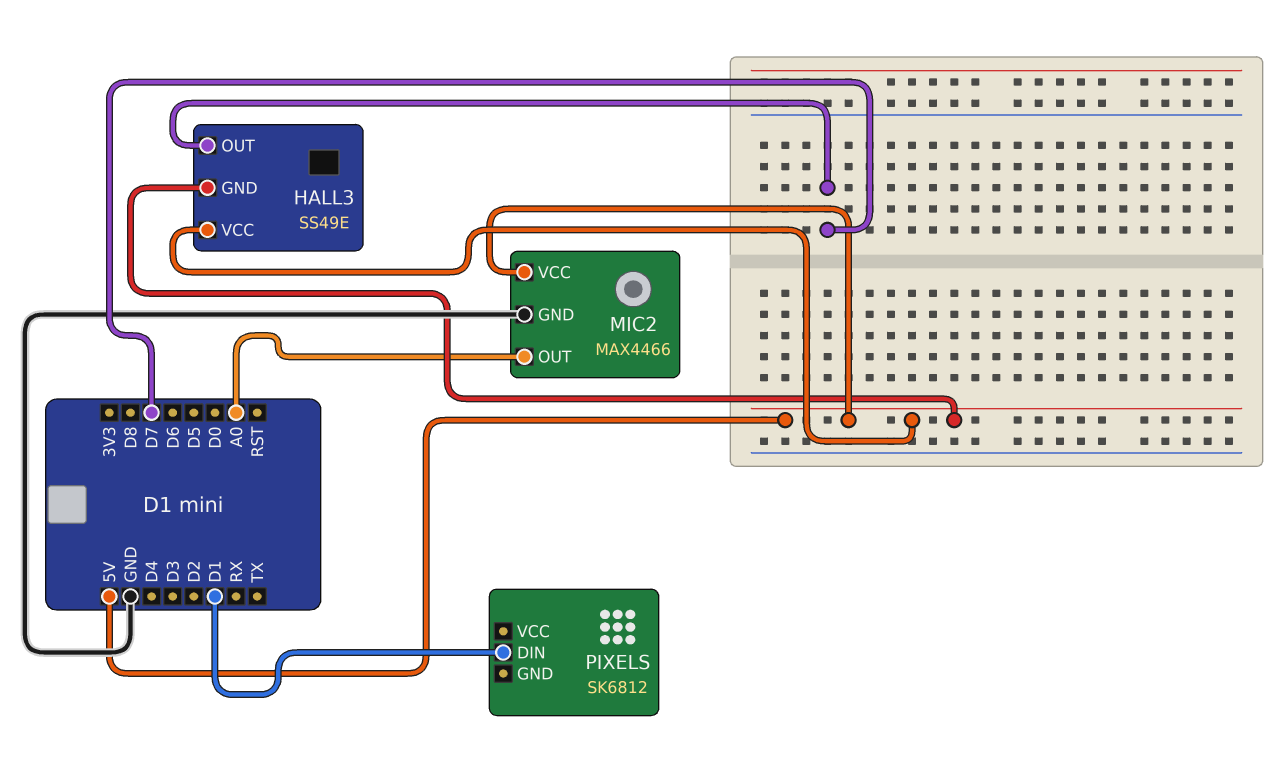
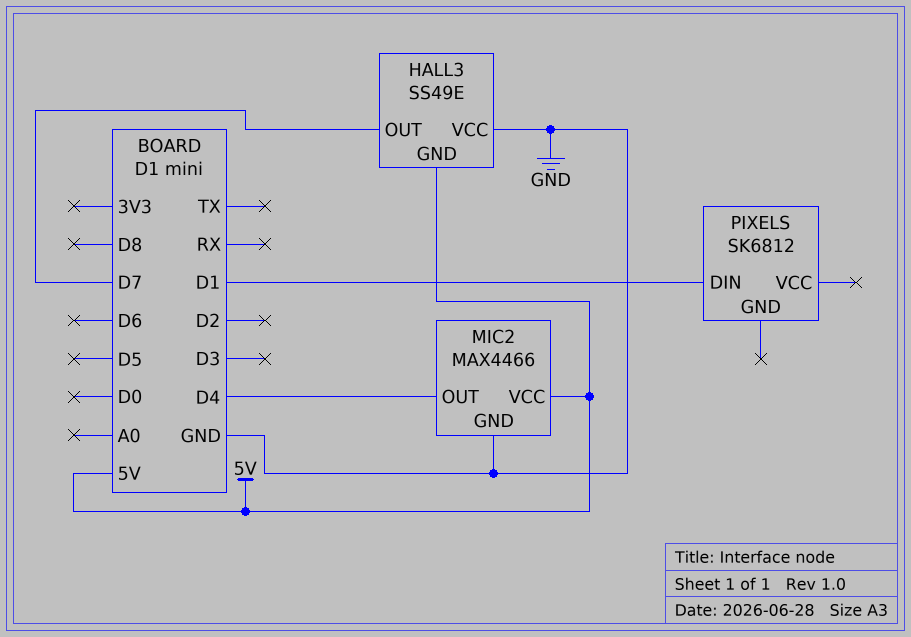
HALL3 pin VCC: 5V -> GND
MIC2 pin OUT: A0 -> D4

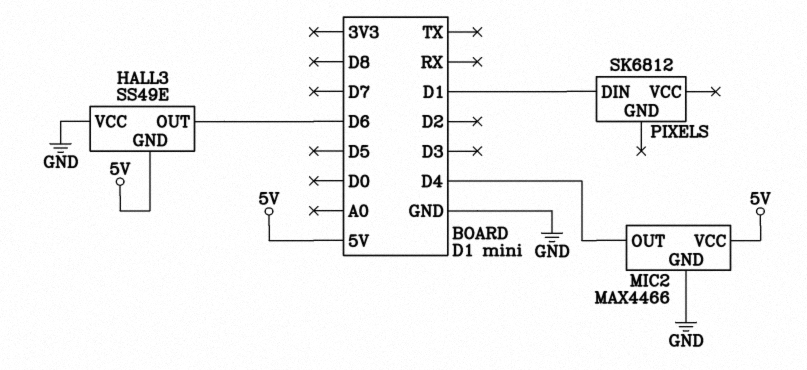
HALL3 pin OUT: D7 -> D6

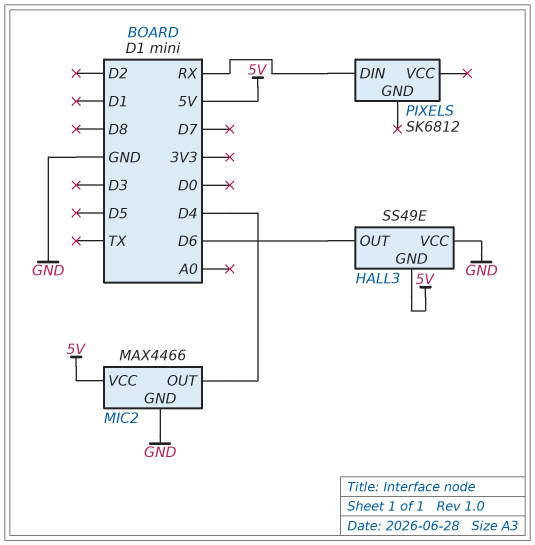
PIXELS pin DIN: D1 -> RX

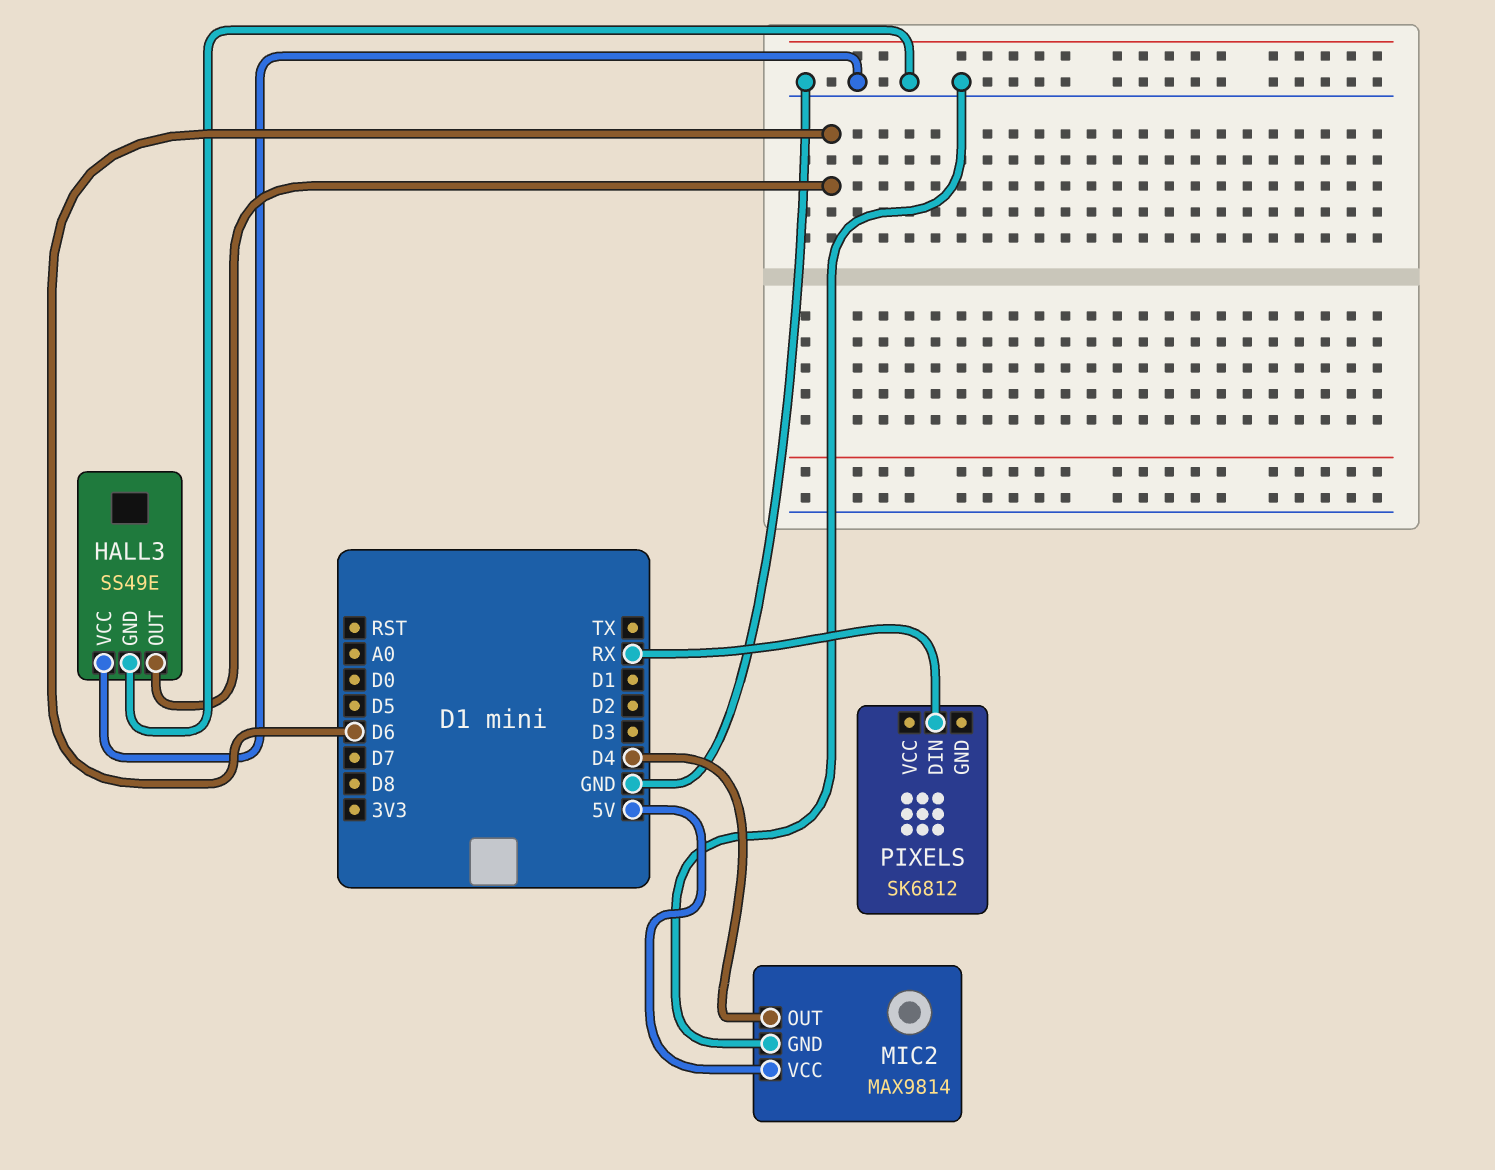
HALL3 pin GND: 5V -> GND
MIC2: MAX4466 -> MAX9814

